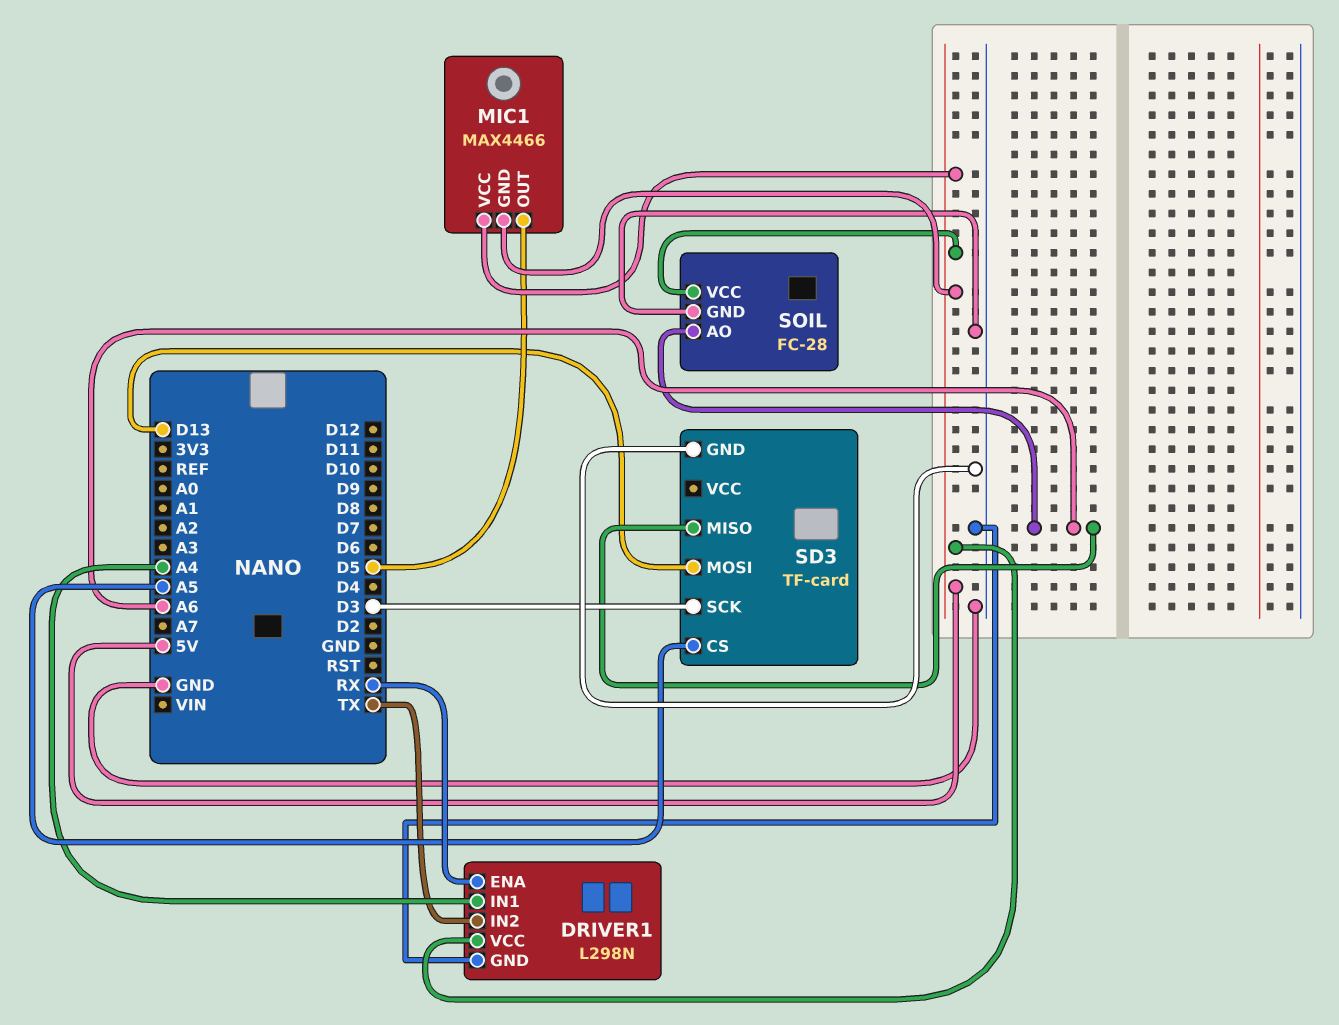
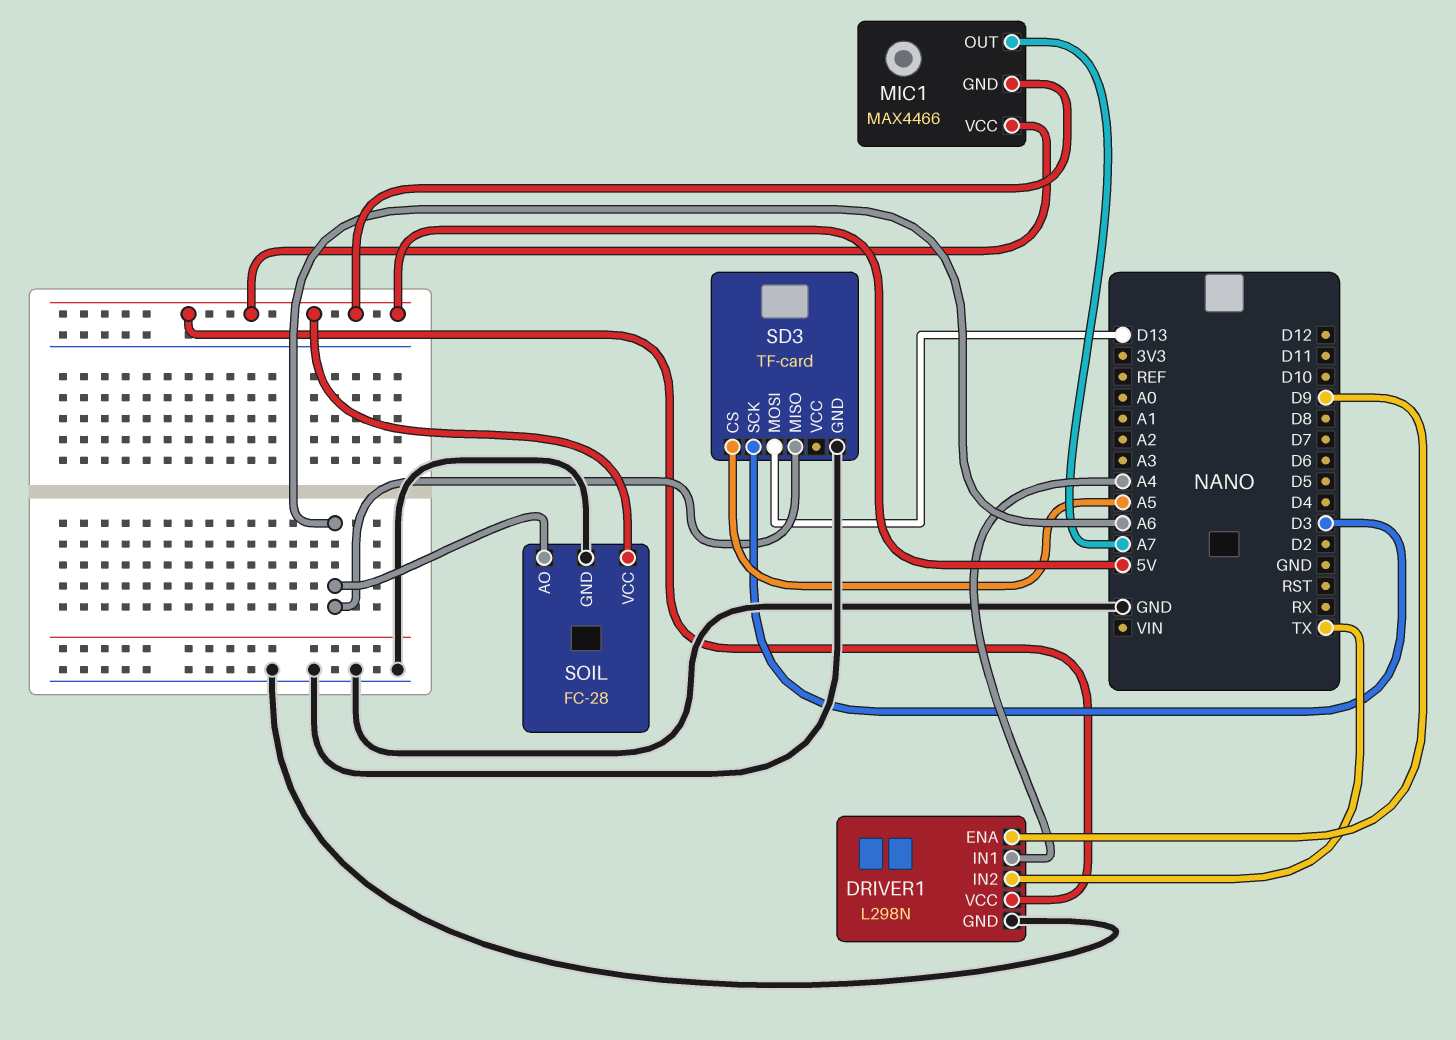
DRIVER1 pin ENA: RX -> D9
MIC1 pin OUT: D5 -> A7

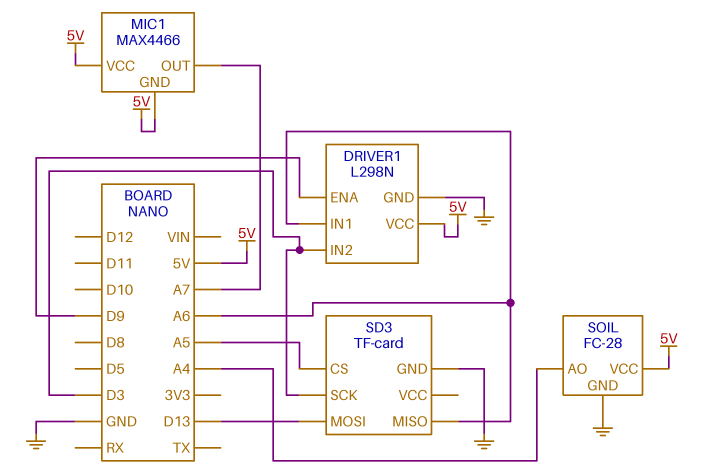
DRIVER1 pin IN1: A4 -> A6
DRIVER1 pin IN2: TX -> D3
SOIL pin AO: A6 -> A4

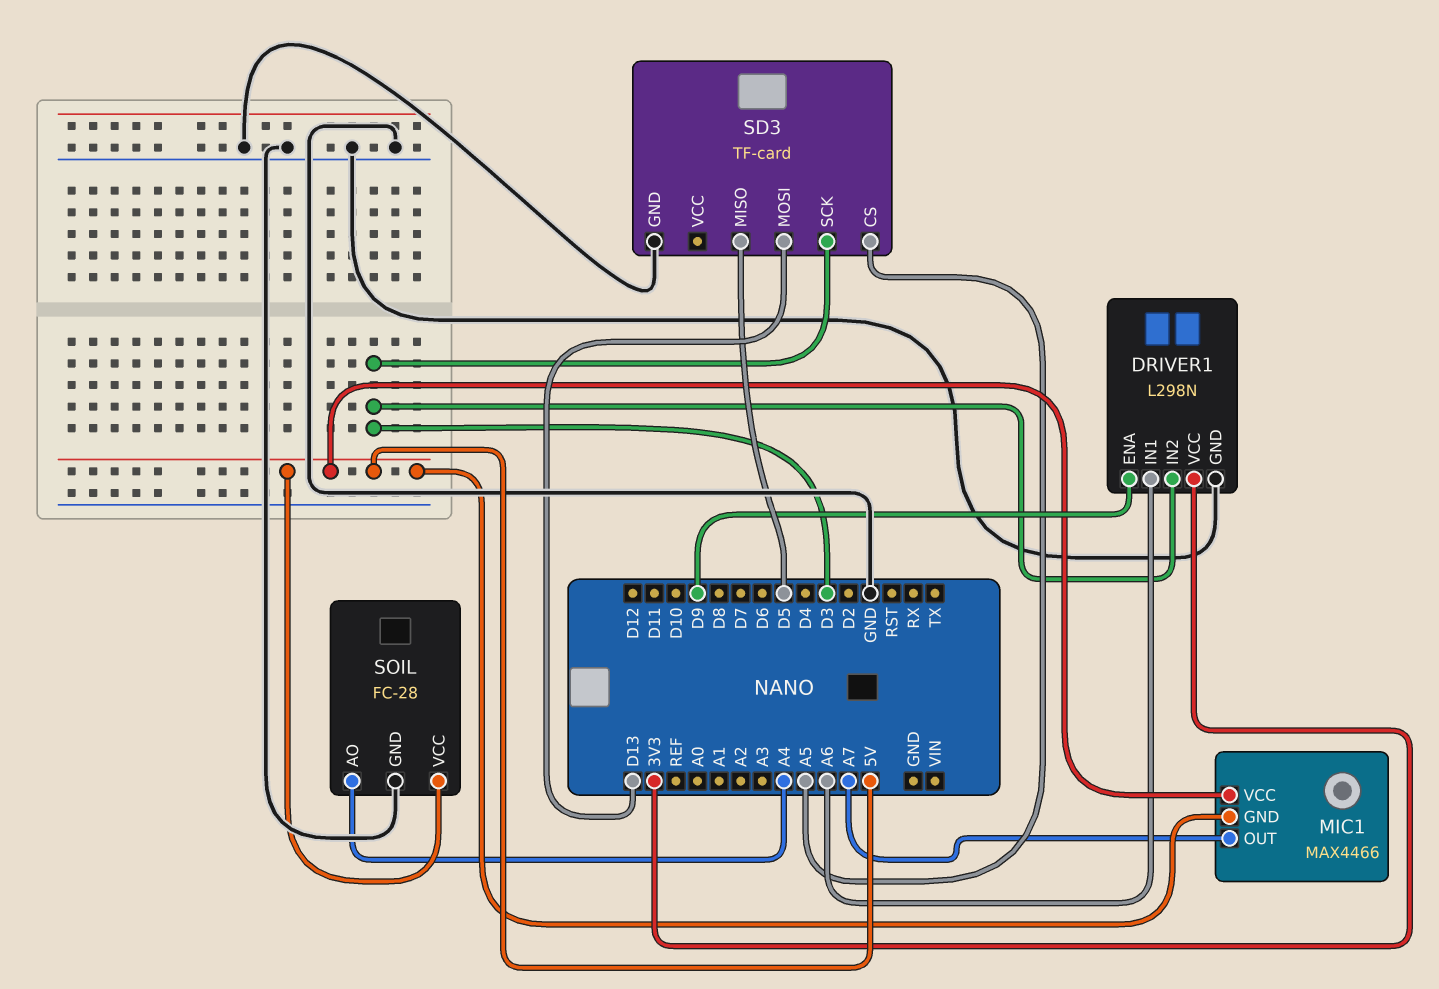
DRIVER1 pin VCC: 5V -> 3V3
SD3 pin MISO: A6 -> D5

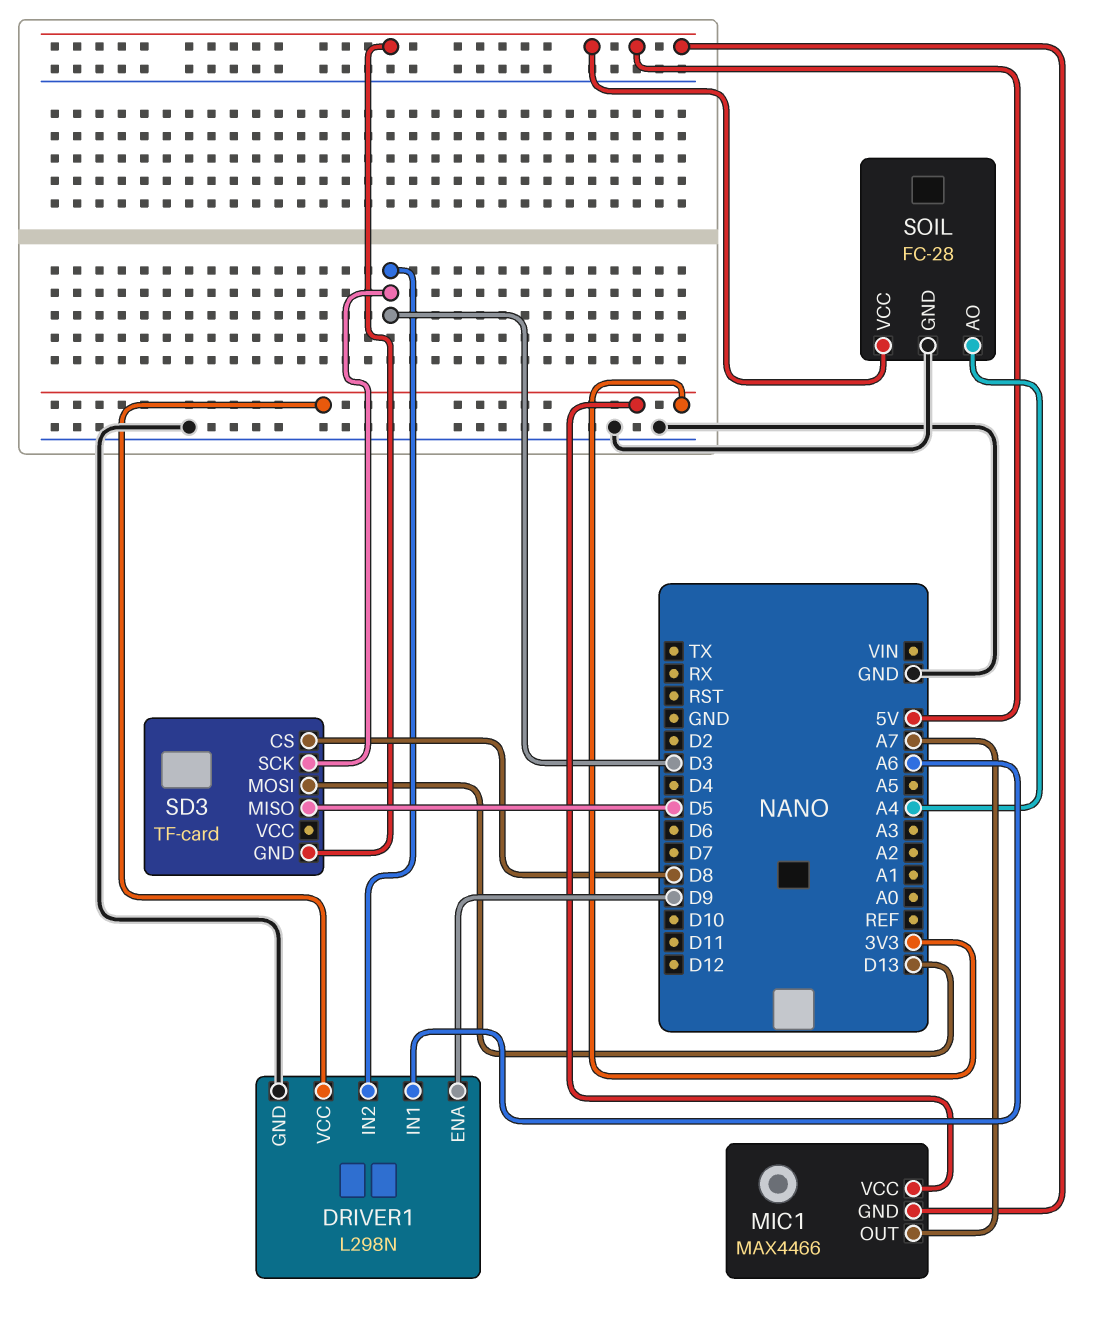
MIC1 pin VCC: 5V -> 3V3
SD3 pin CS: A5 -> D8
SD3 pin GND: GND -> 5V

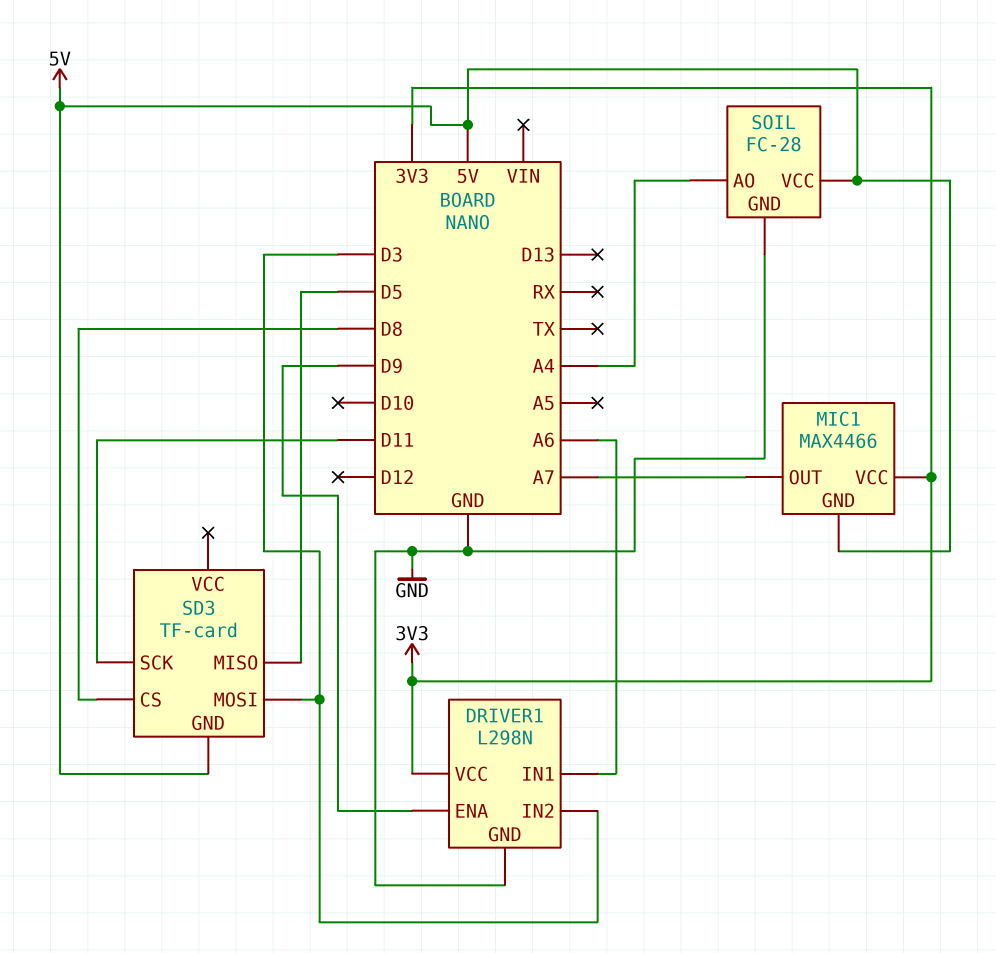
SD3 pin MOSI: D13 -> D3
SD3 pin SCK: D3 -> D11

